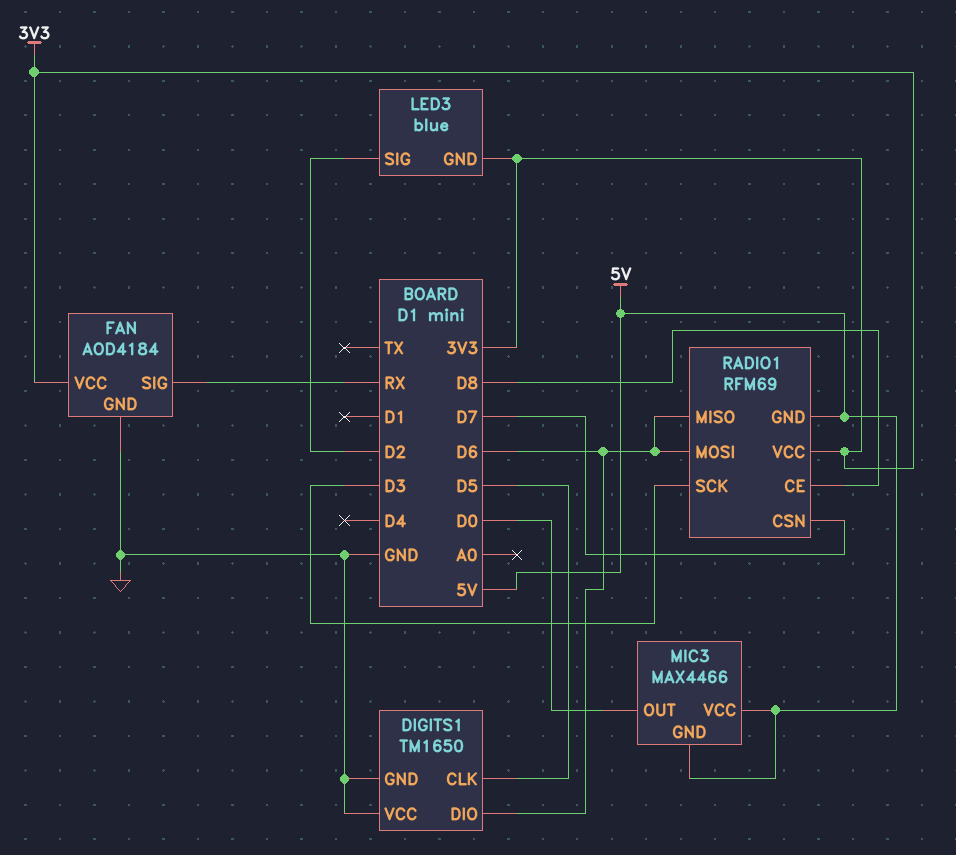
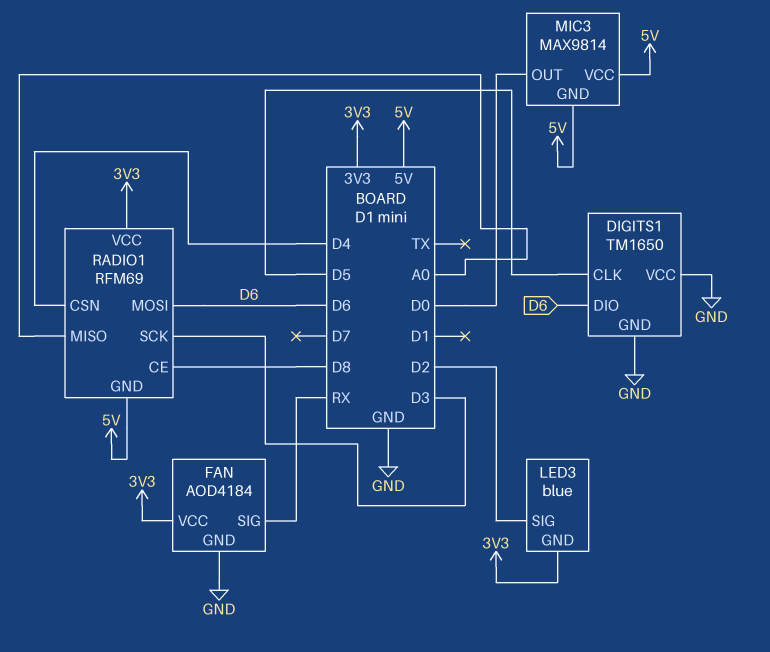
MIC3: MAX4466 -> MAX9814
RADIO1 pin CSN: D7 -> D4
RADIO1 pin MISO: D6 -> A0

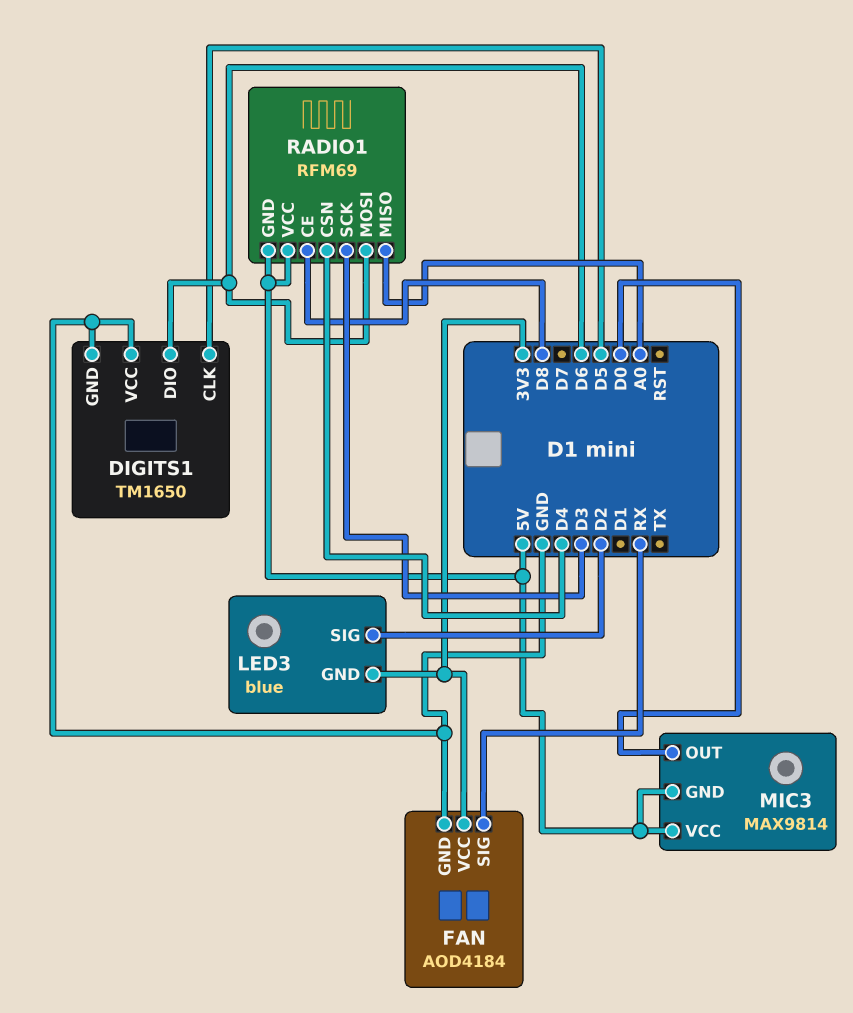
RADIO1 pin VCC: 3V3 -> 5V

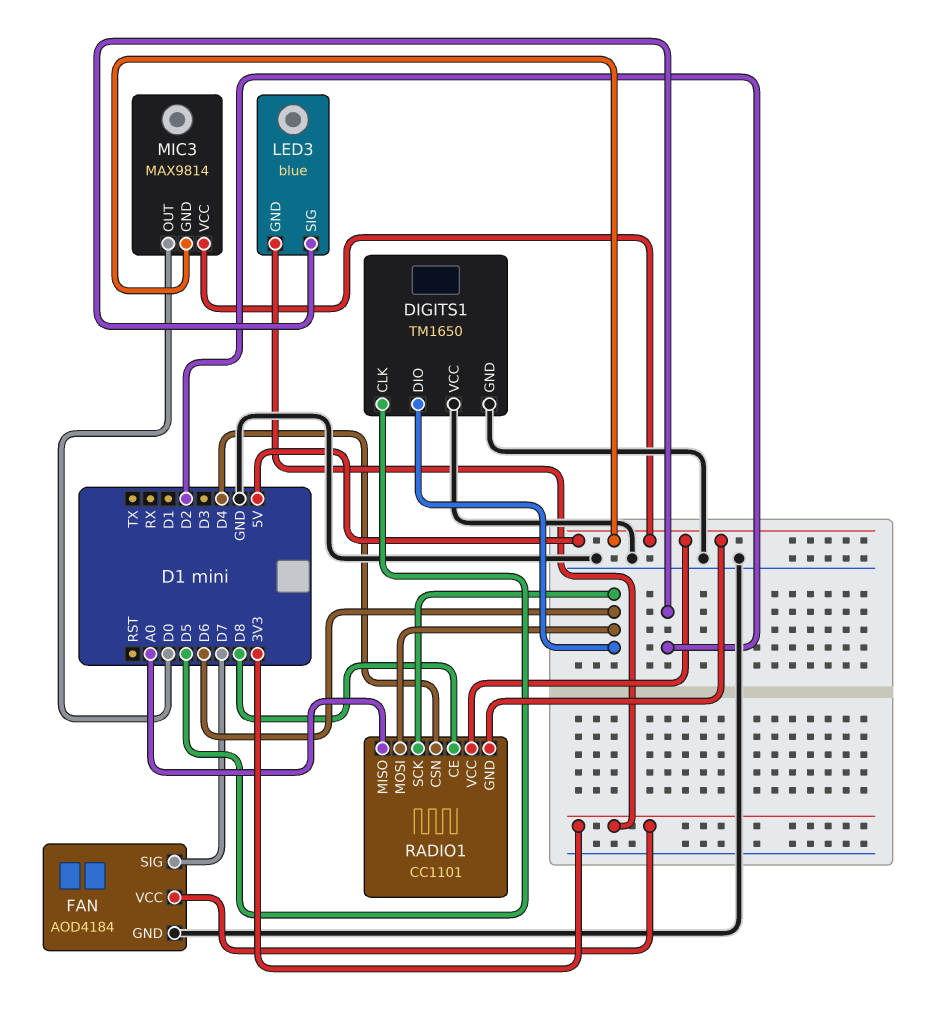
FAN pin SIG: RX -> D7
RADIO1: RFM69 -> CC1101
RADIO1 pin SCK: D3 -> D6

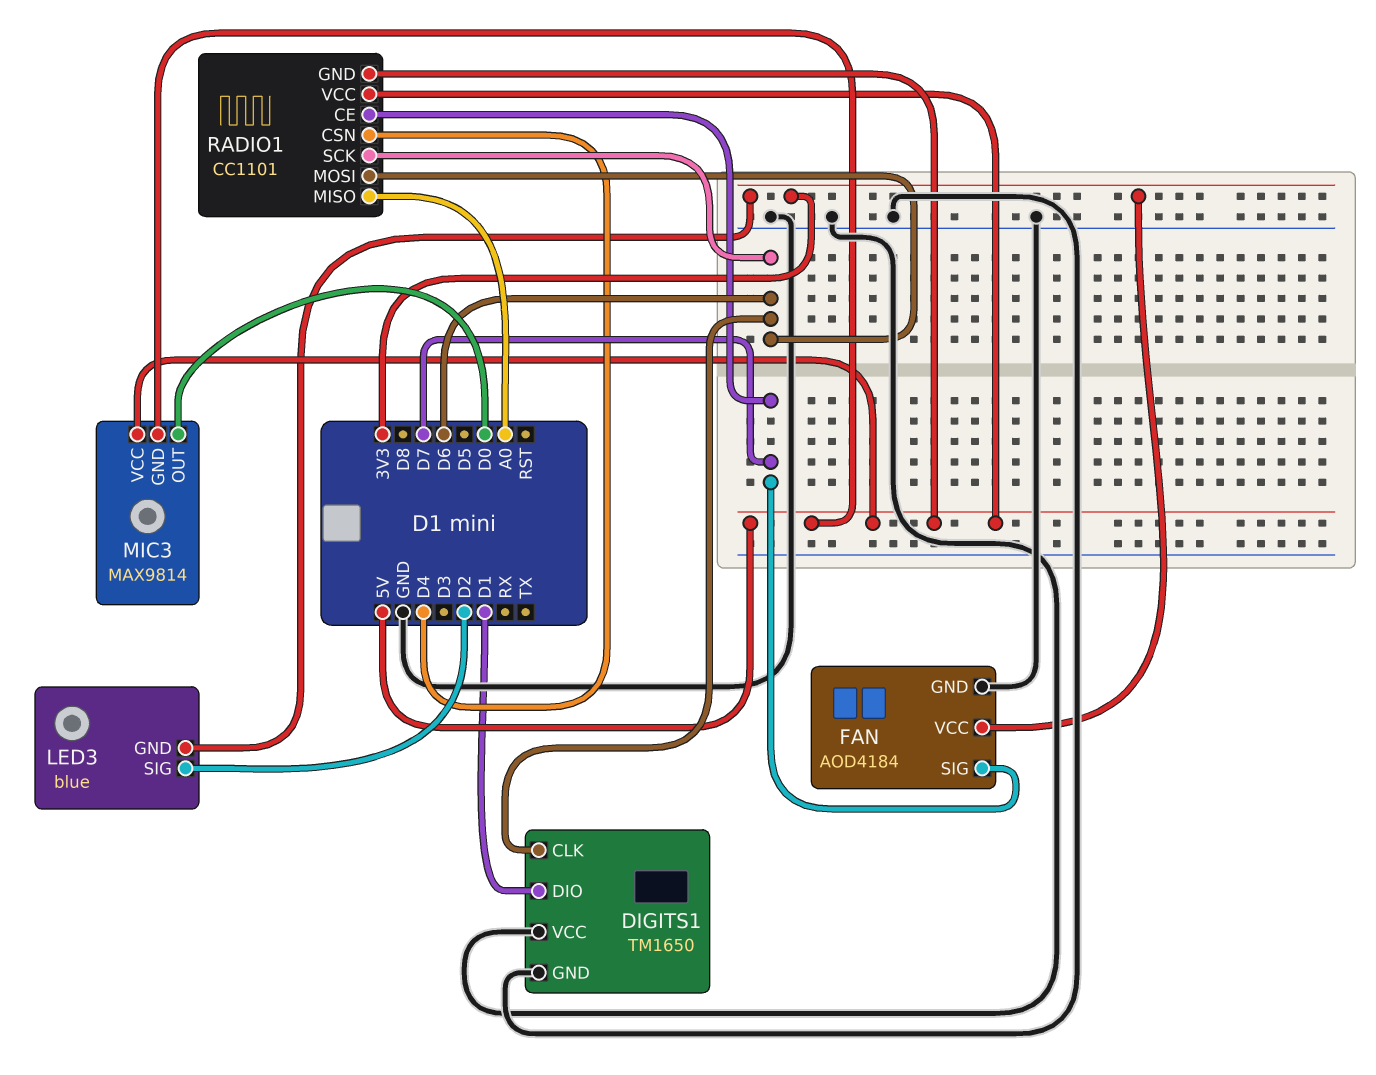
DIGITS1 pin CLK: D5 -> D6
DIGITS1 pin DIO: D6 -> D1
RADIO1 pin CE: D8 -> D7

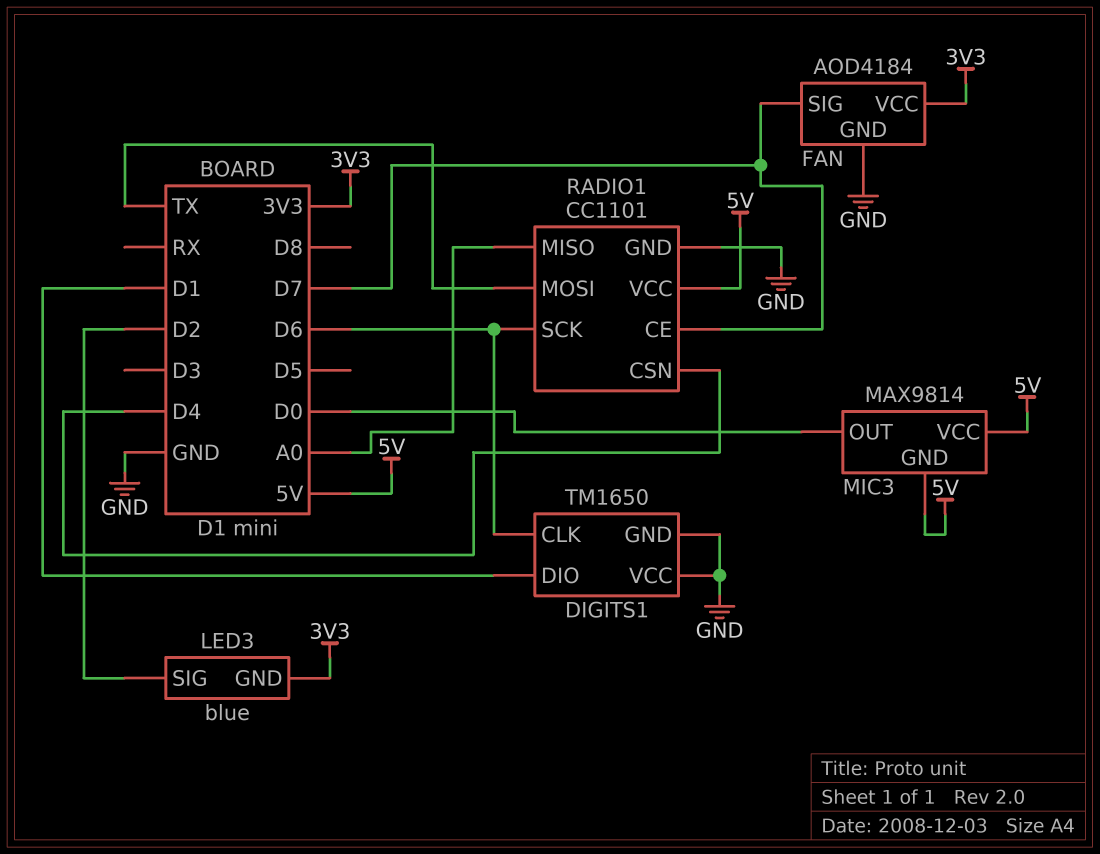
RADIO1 pin GND: 5V -> GND
RADIO1 pin MOSI: D6 -> TX

